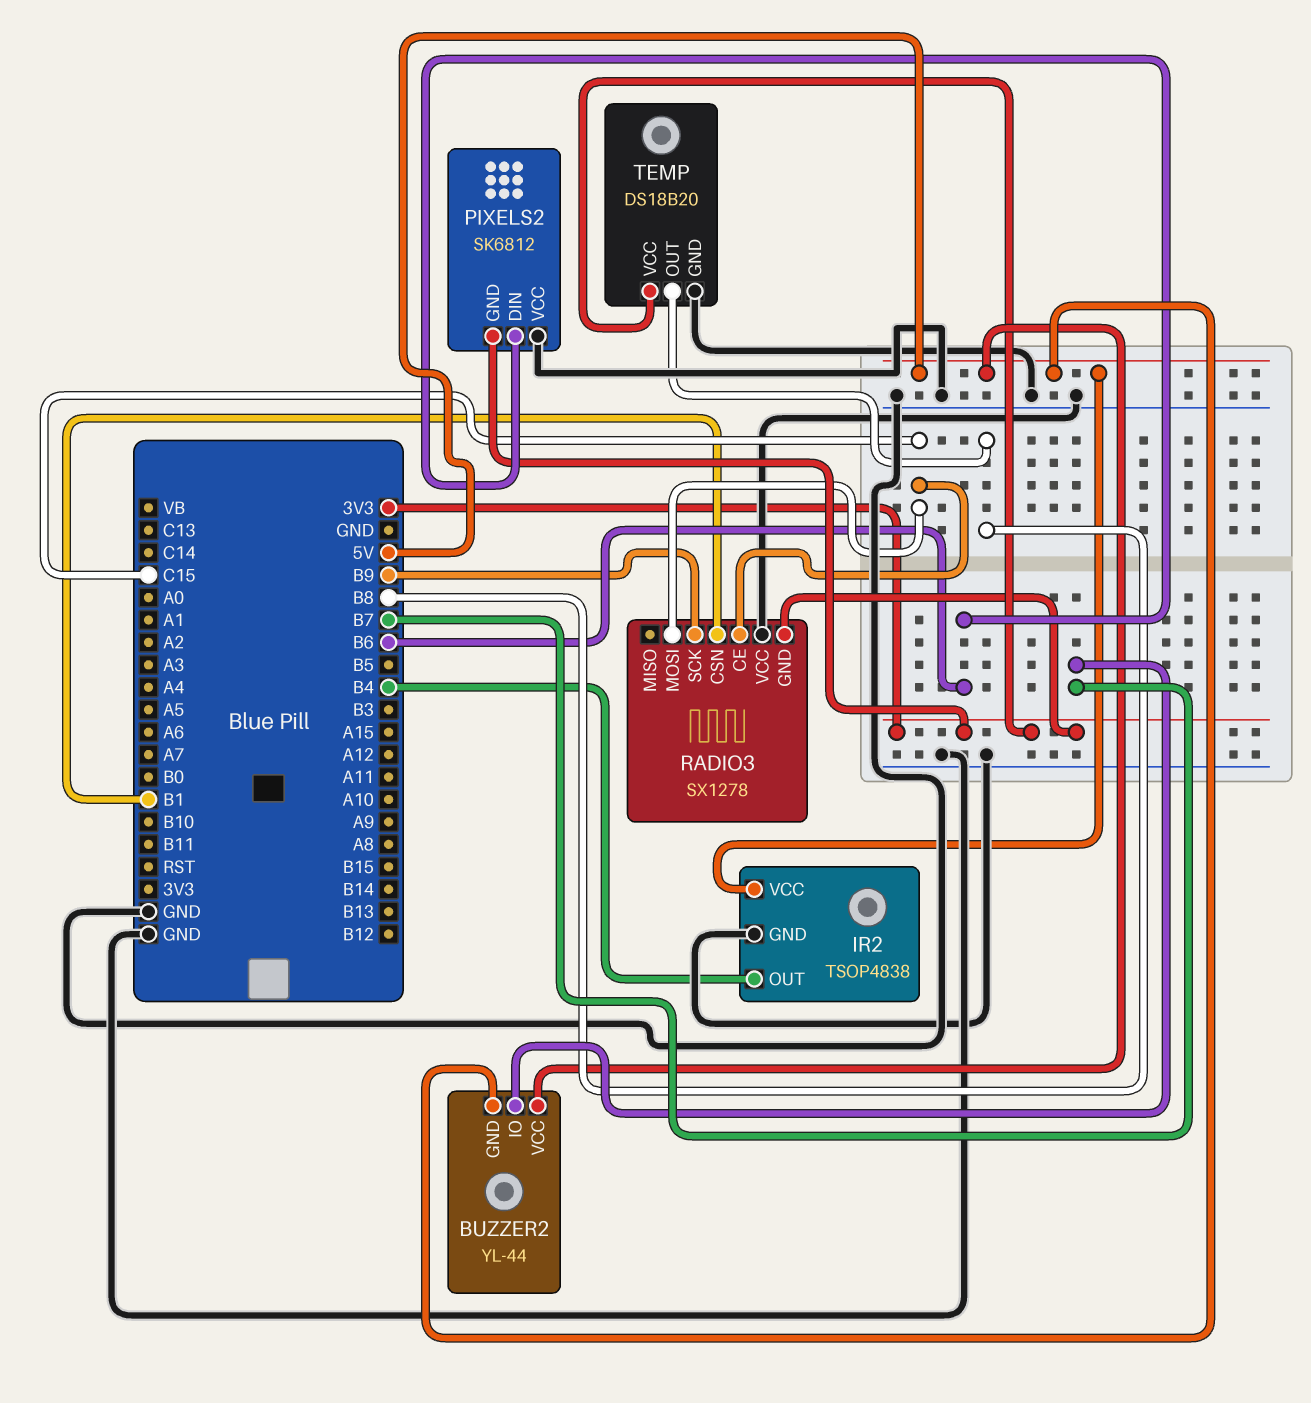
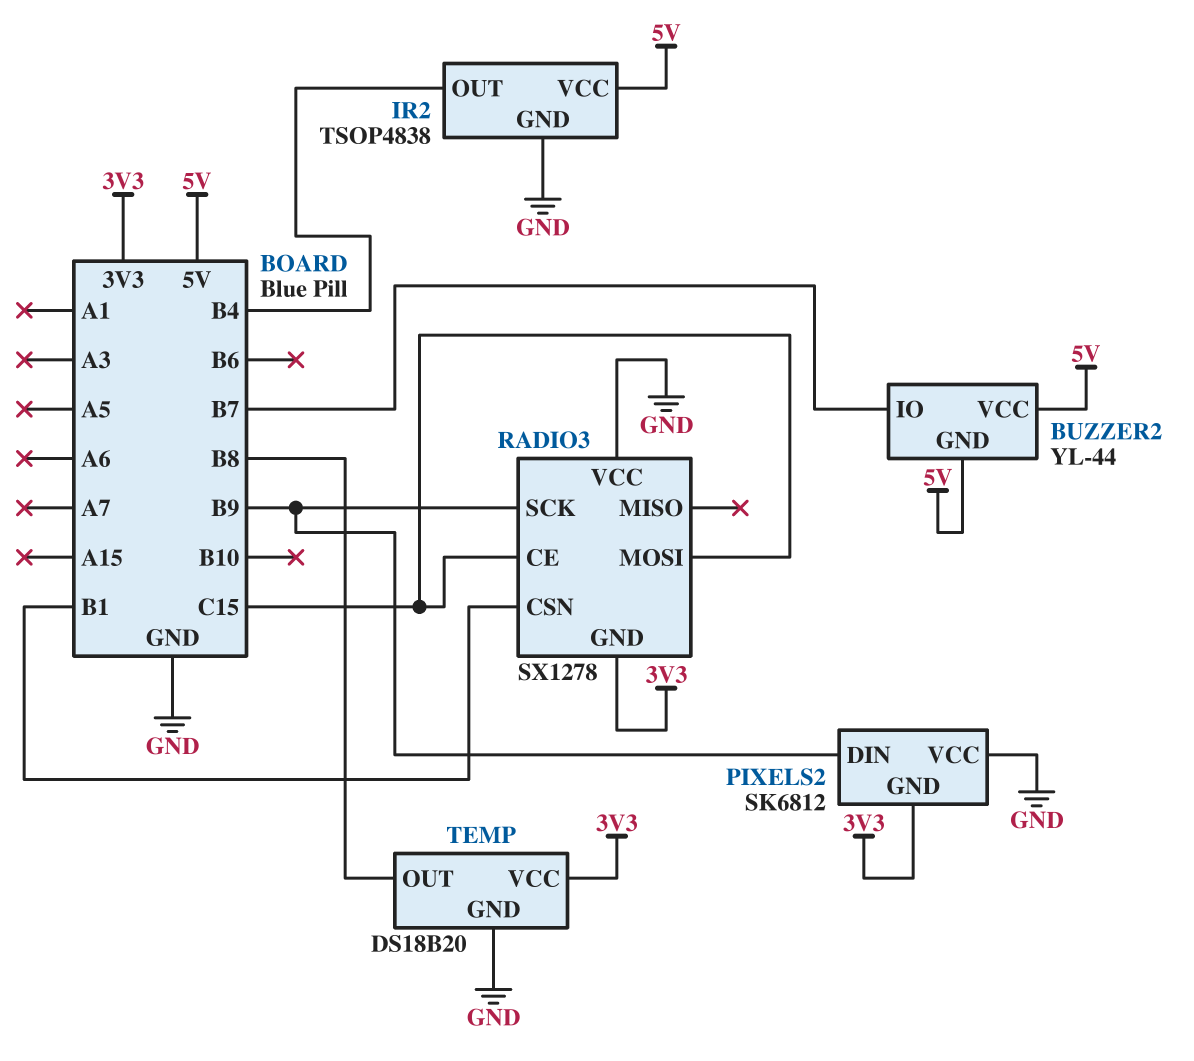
PIXELS2 pin DIN: B6 -> B9

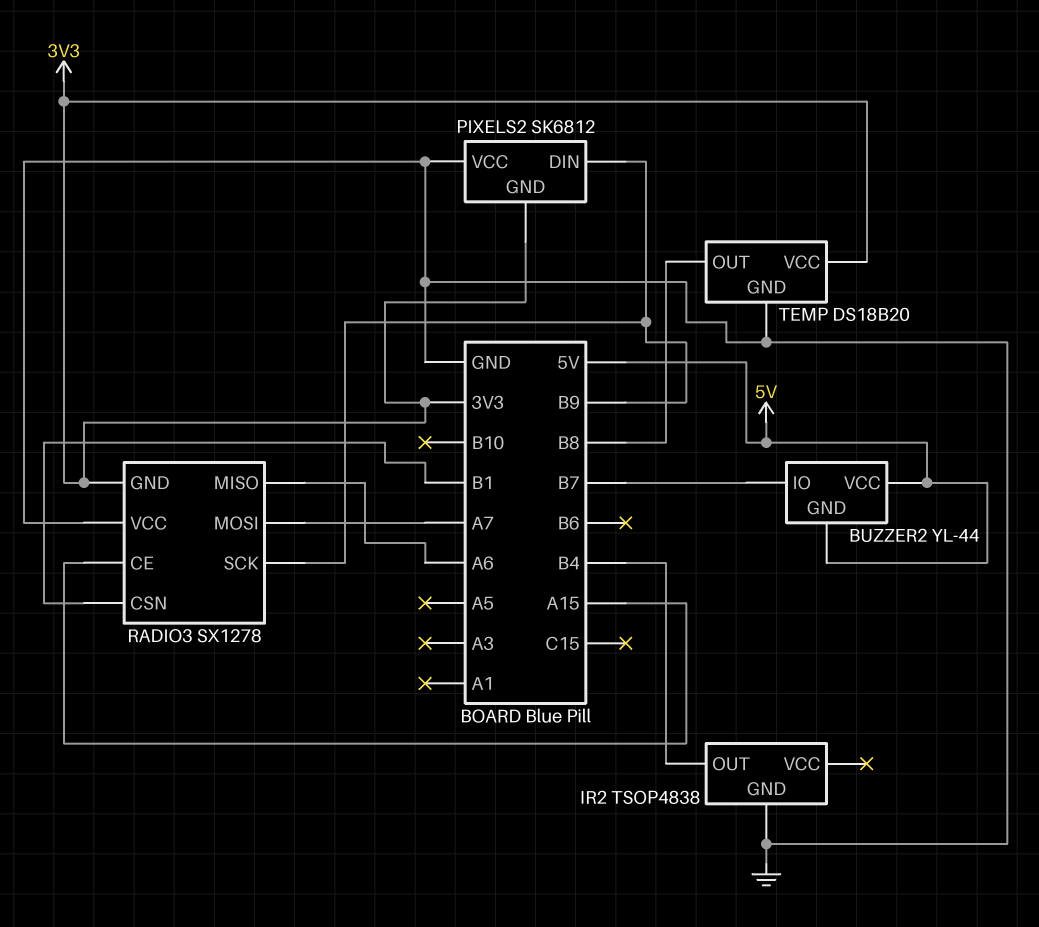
IR2 pin VCC: 5V -> none
RADIO3 pin CE: C15 -> A15
RADIO3 pin MISO: none -> A6
RADIO3 pin MOSI: C15 -> A7

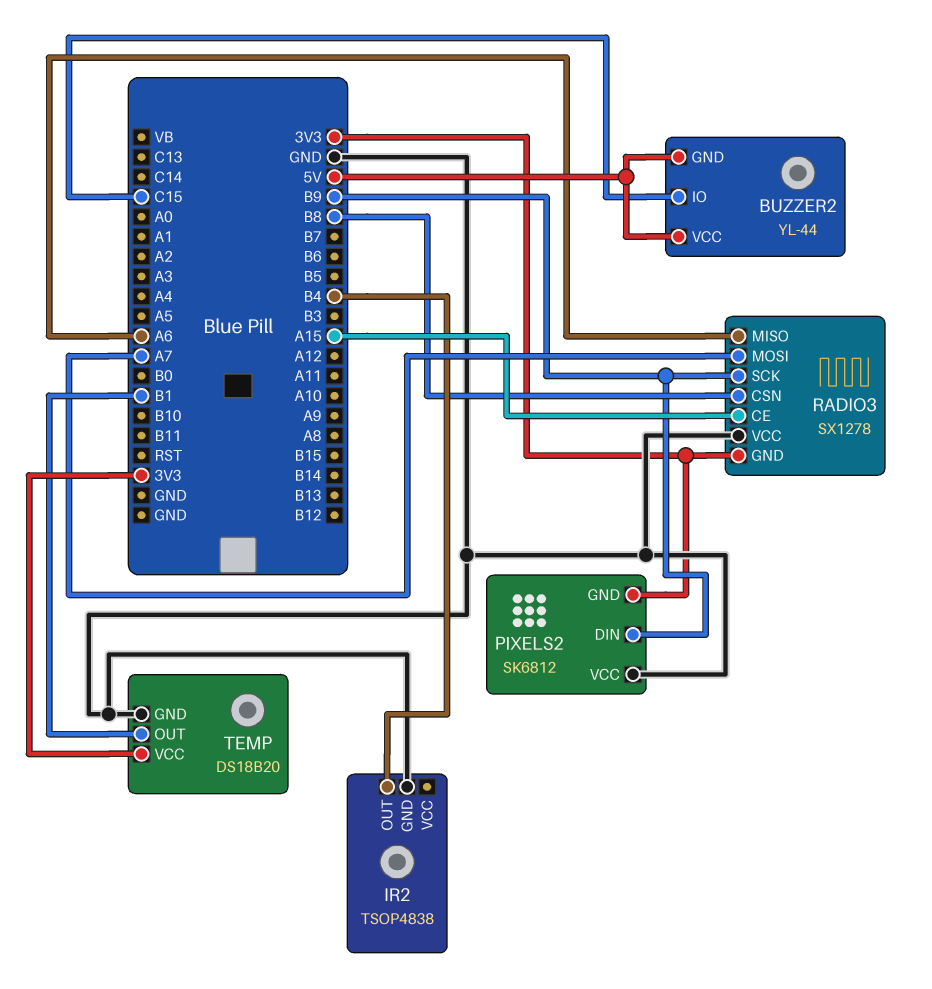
BUZZER2 pin IO: B7 -> C15
RADIO3 pin CSN: B1 -> B8
TEMP pin OUT: B8 -> B1

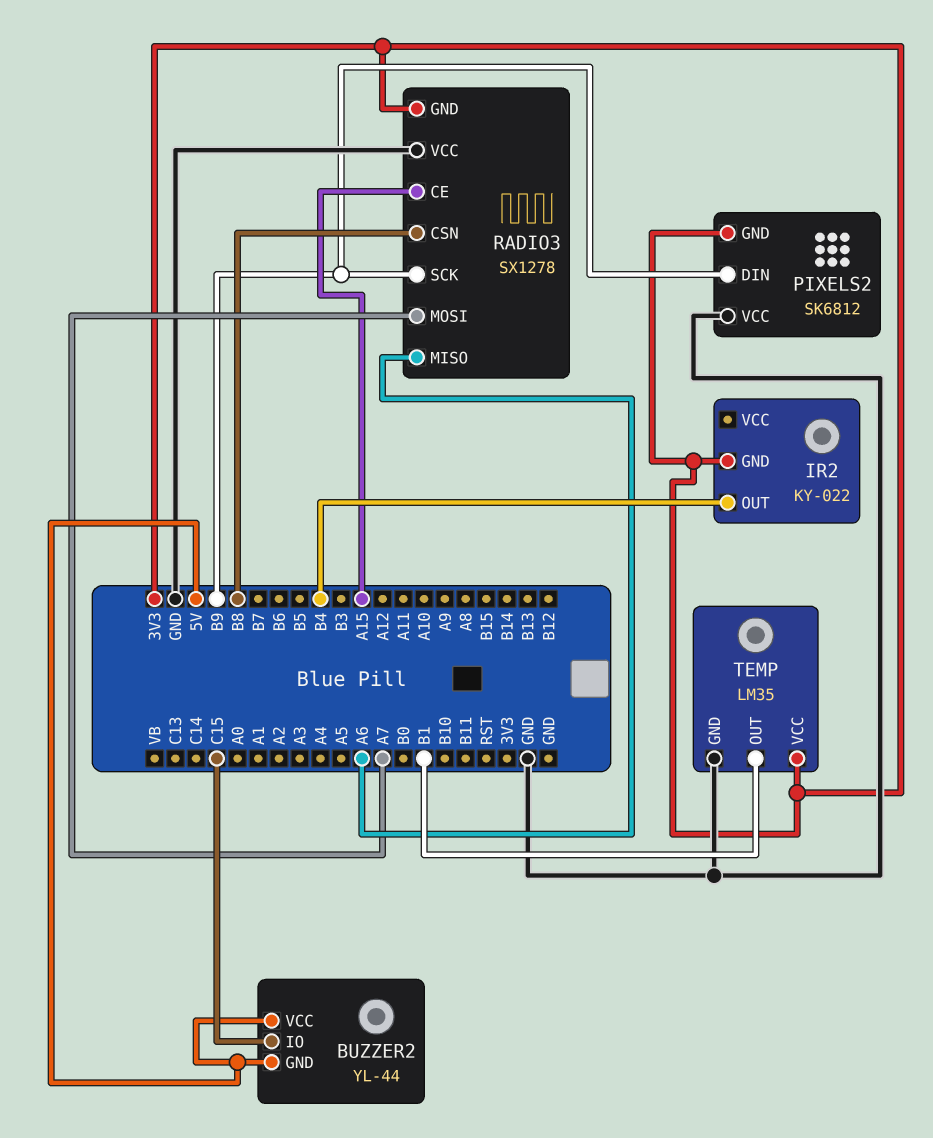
IR2: TSOP4838 -> KY-022
IR2 pin GND: GND -> 3V3
TEMP: DS18B20 -> LM35

